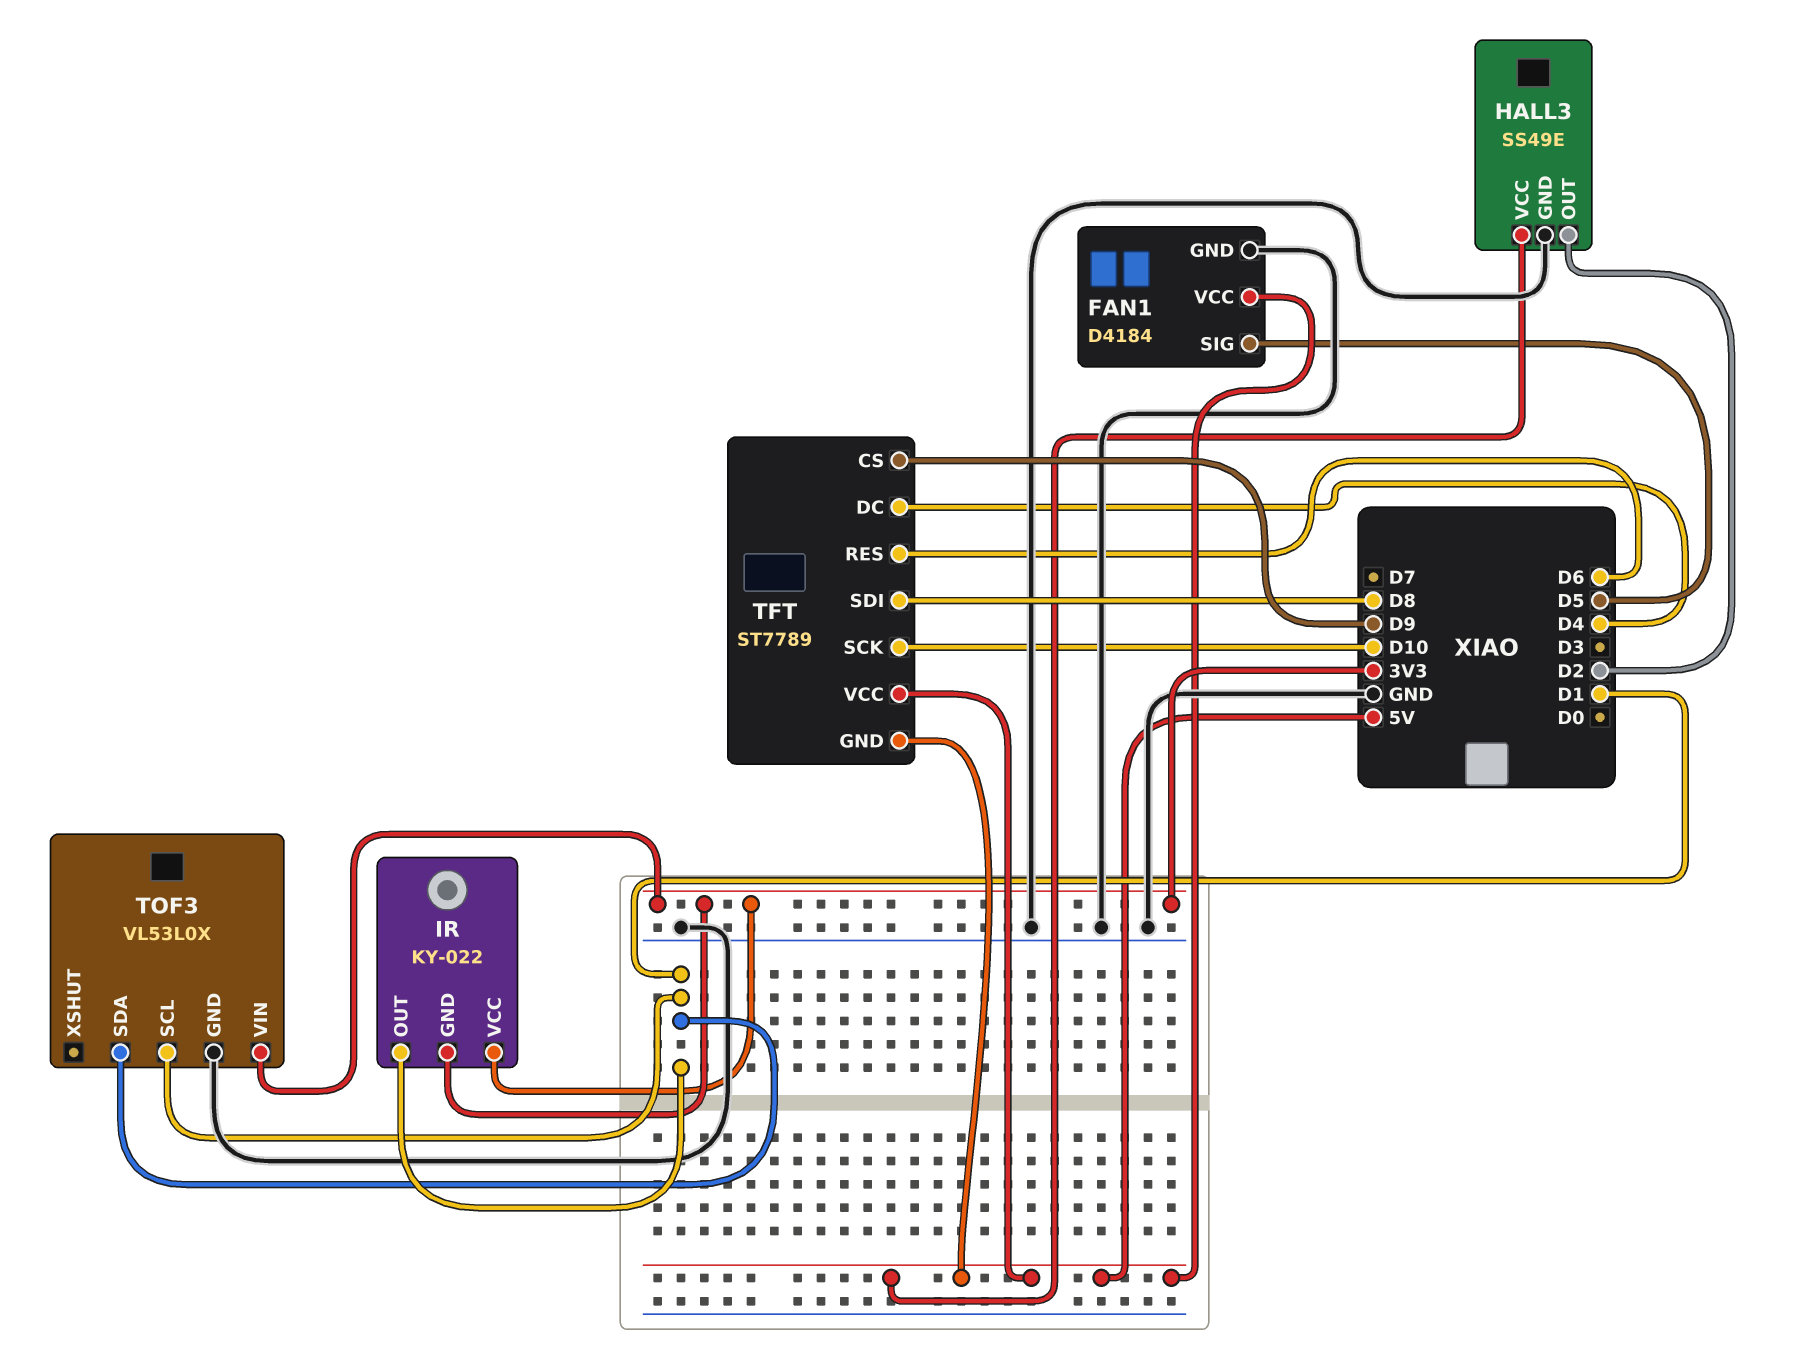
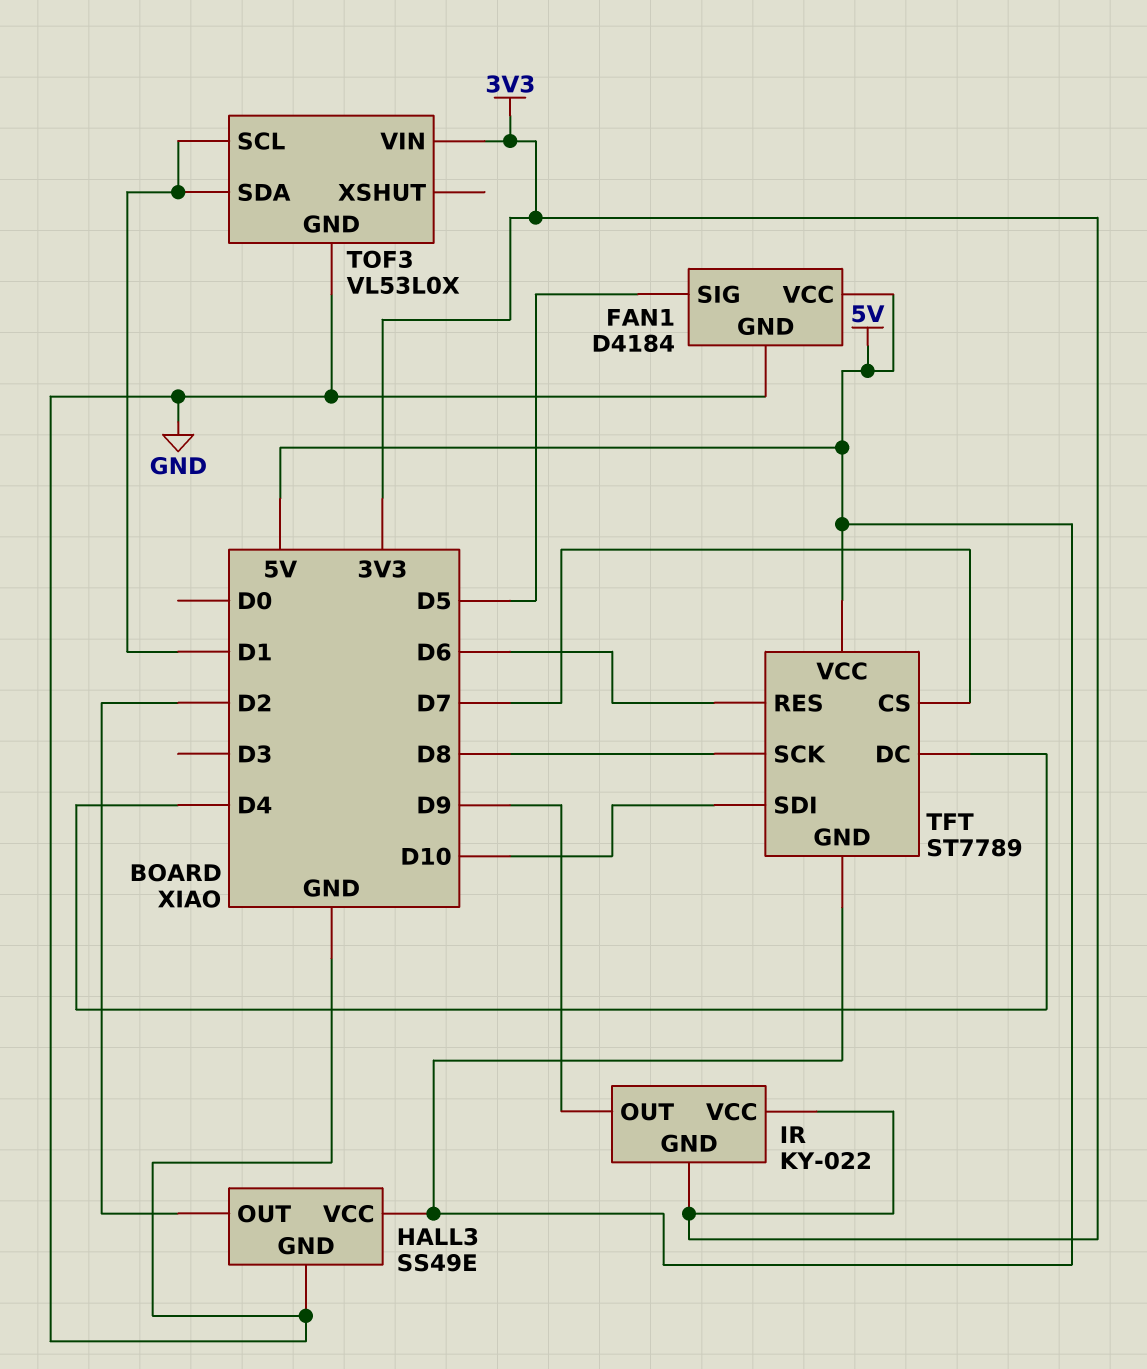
IR pin OUT: D1 -> D9
TFT pin CS: D9 -> D7
TFT pin SCK: D10 -> D8
TFT pin SDI: D8 -> D10

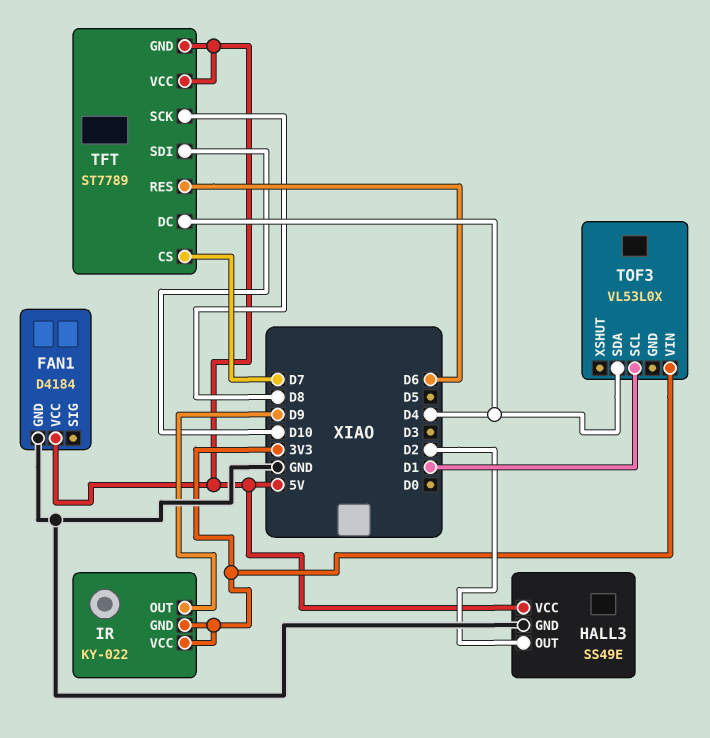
FAN1 pin SIG: D5 -> none
TOF3 pin GND: GND -> none
TOF3 pin SDA: D1 -> D4

